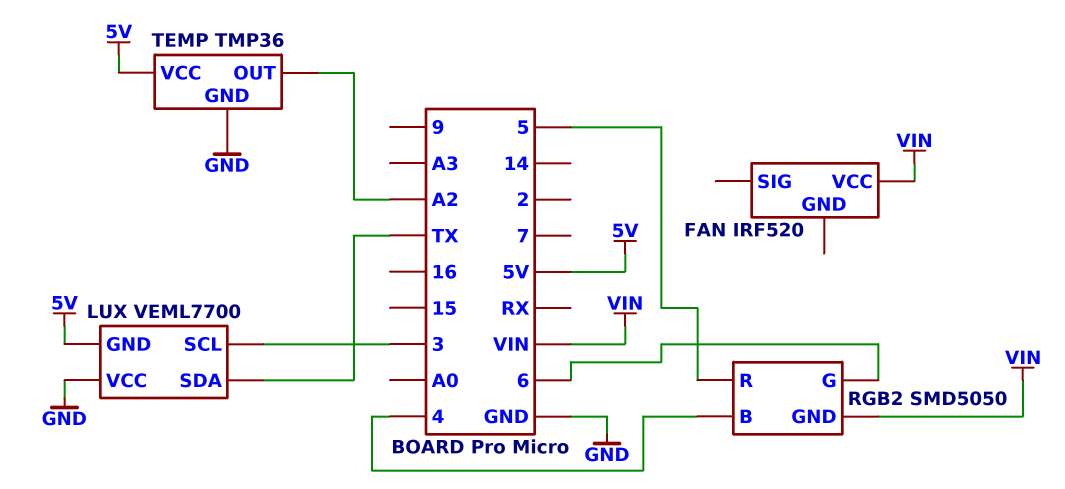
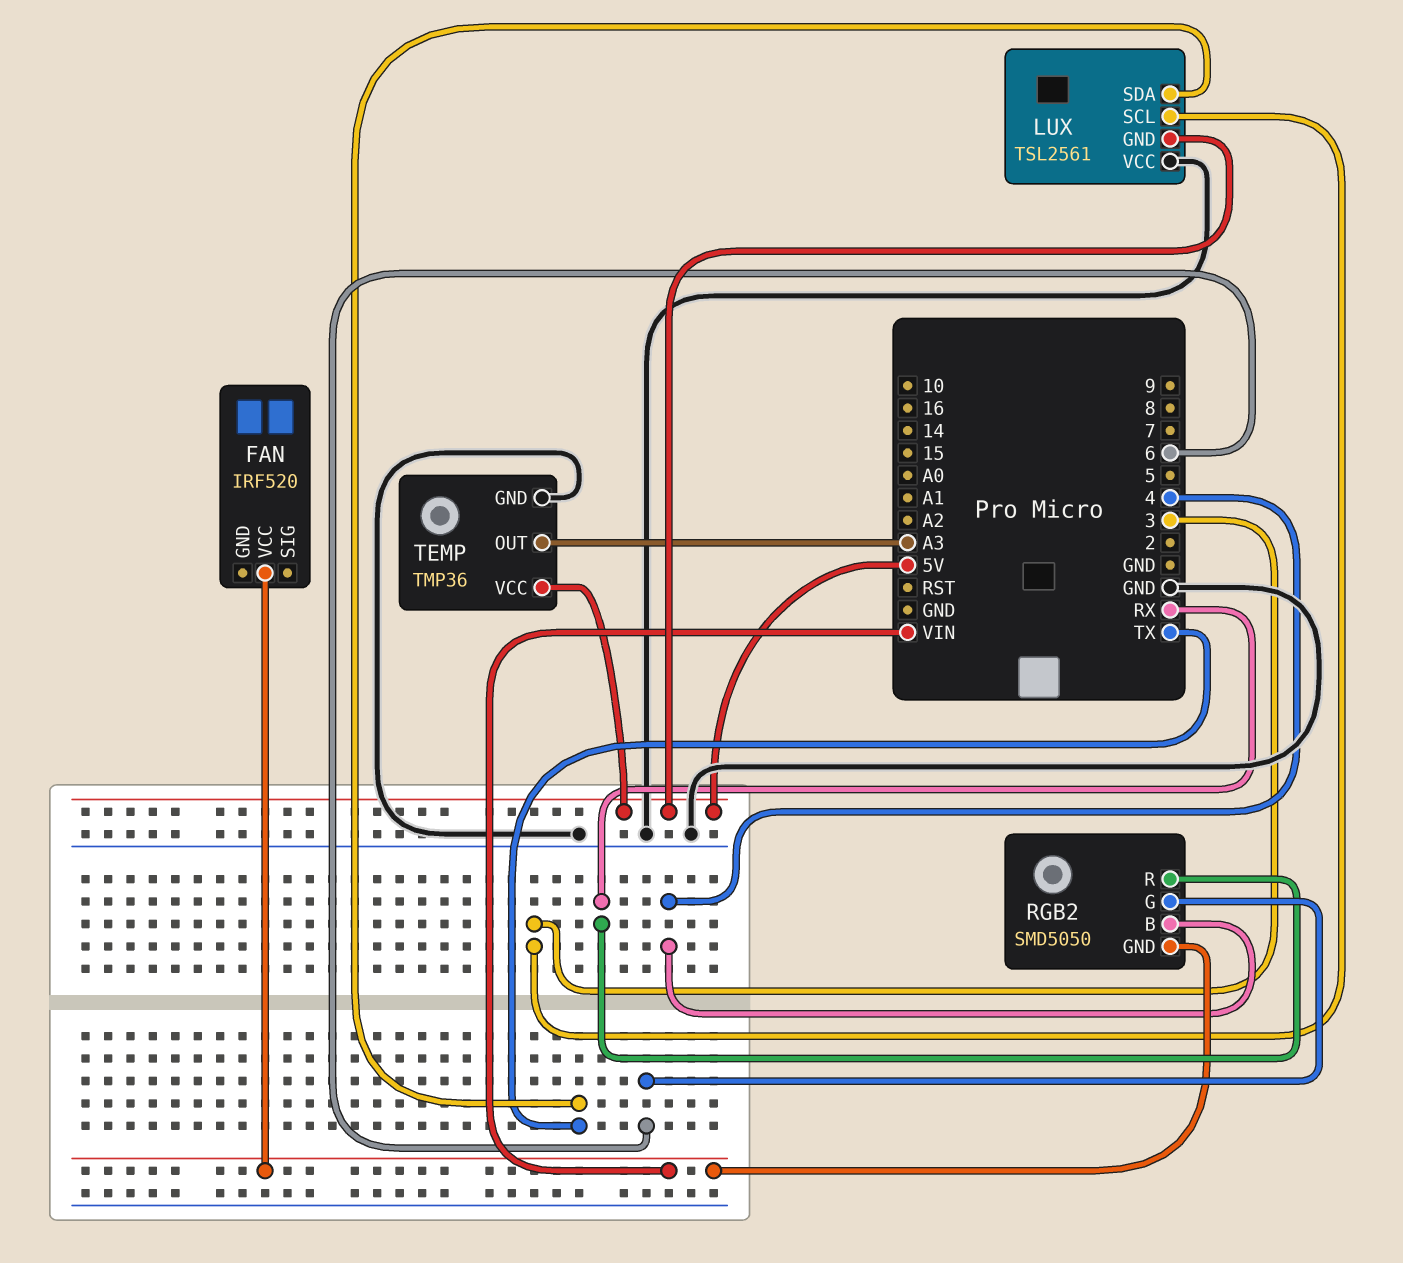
LUX: VEML7700 -> TSL2561
RGB2 pin R: 5 -> RX
TEMP pin OUT: A2 -> A3

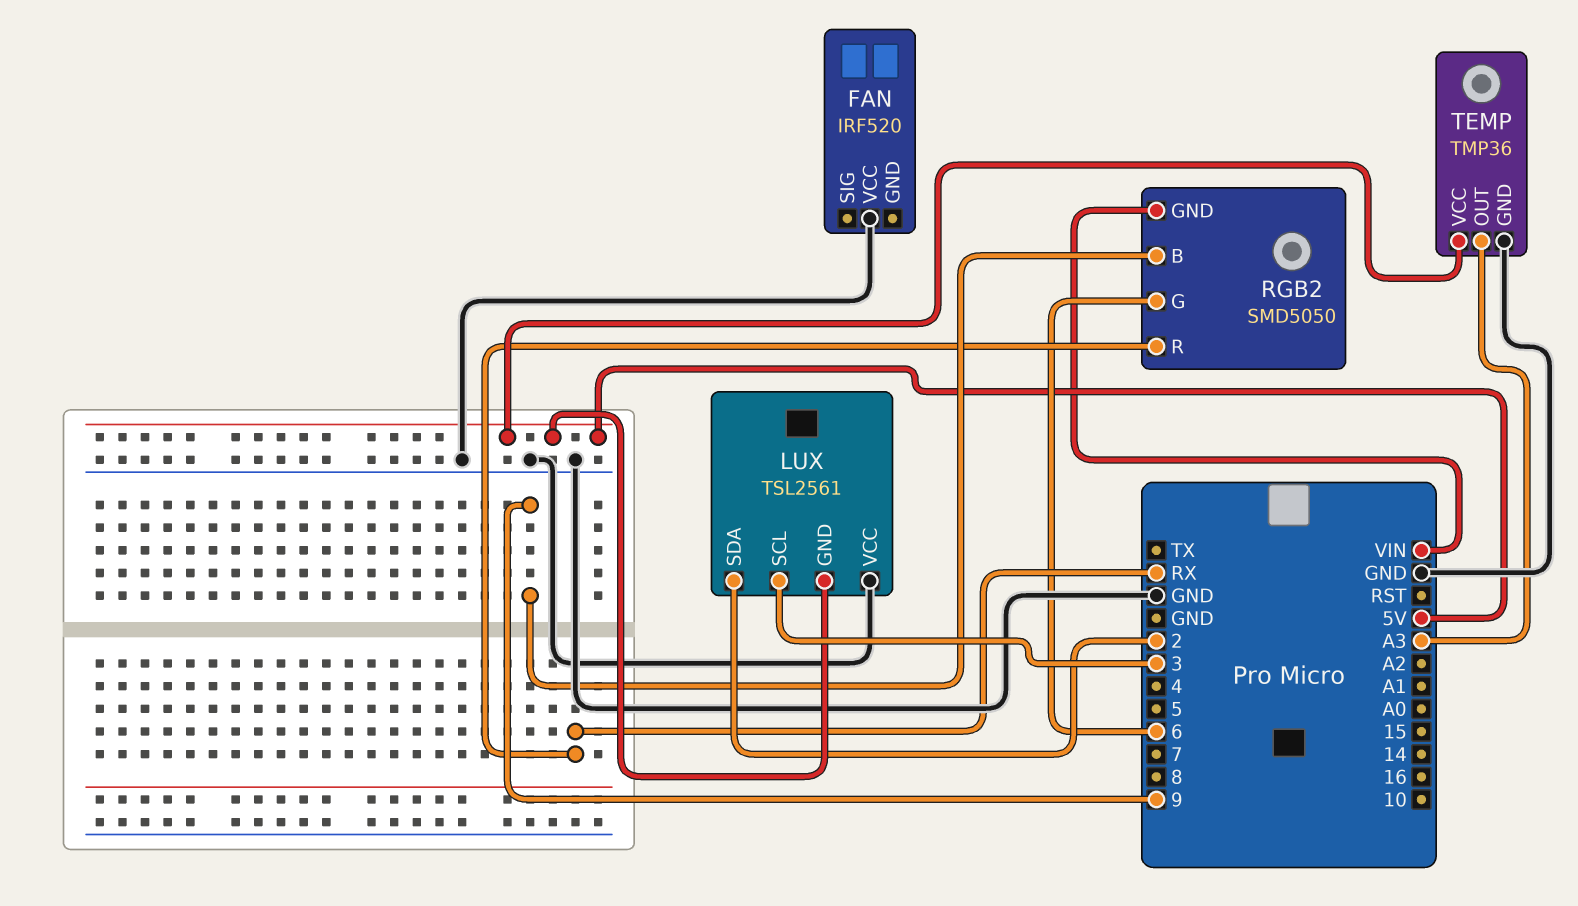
FAN pin VCC: VIN -> GND
LUX pin SDA: TX -> 2
RGB2 pin B: 4 -> 9

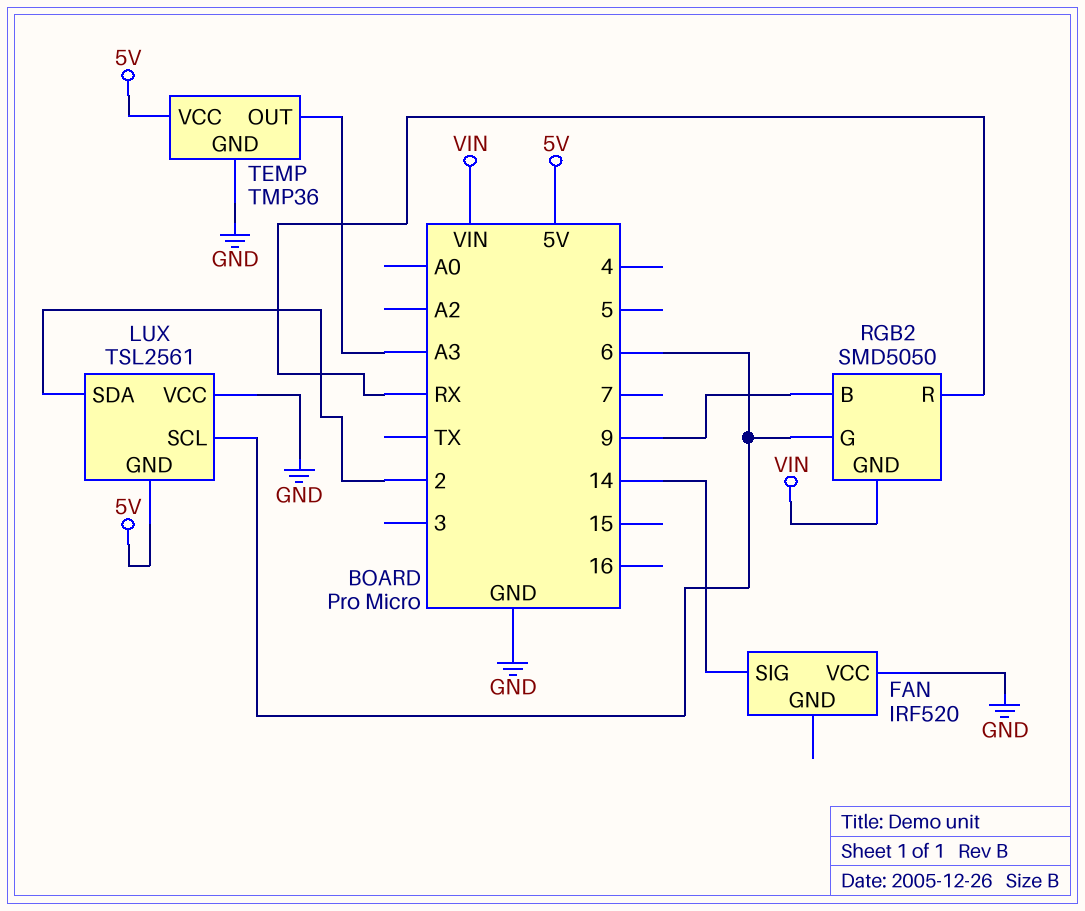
FAN pin SIG: none -> 14
LUX pin SCL: 3 -> 6

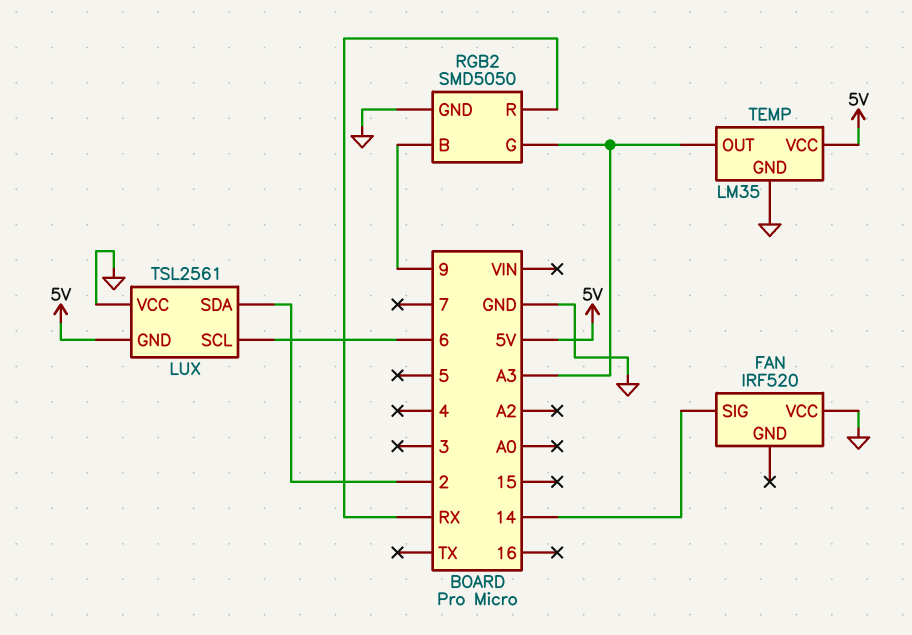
RGB2 pin G: 6 -> A3
RGB2 pin GND: VIN -> GND
TEMP: TMP36 -> LM35

